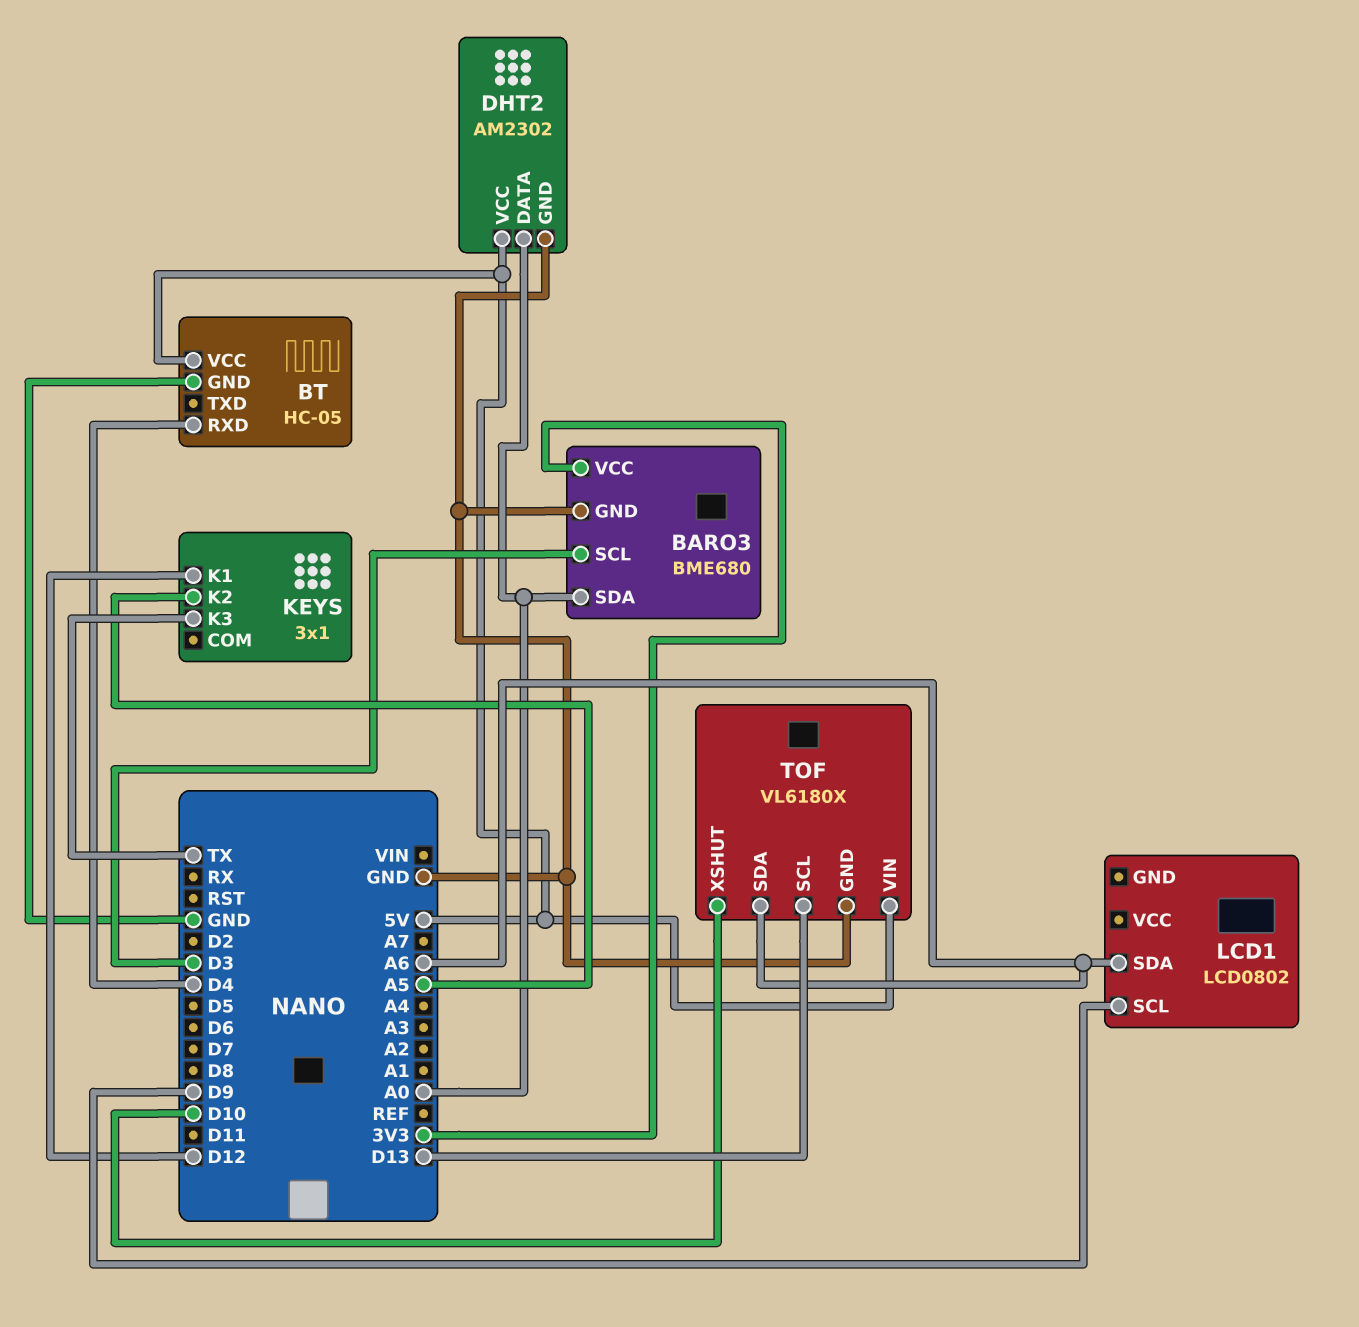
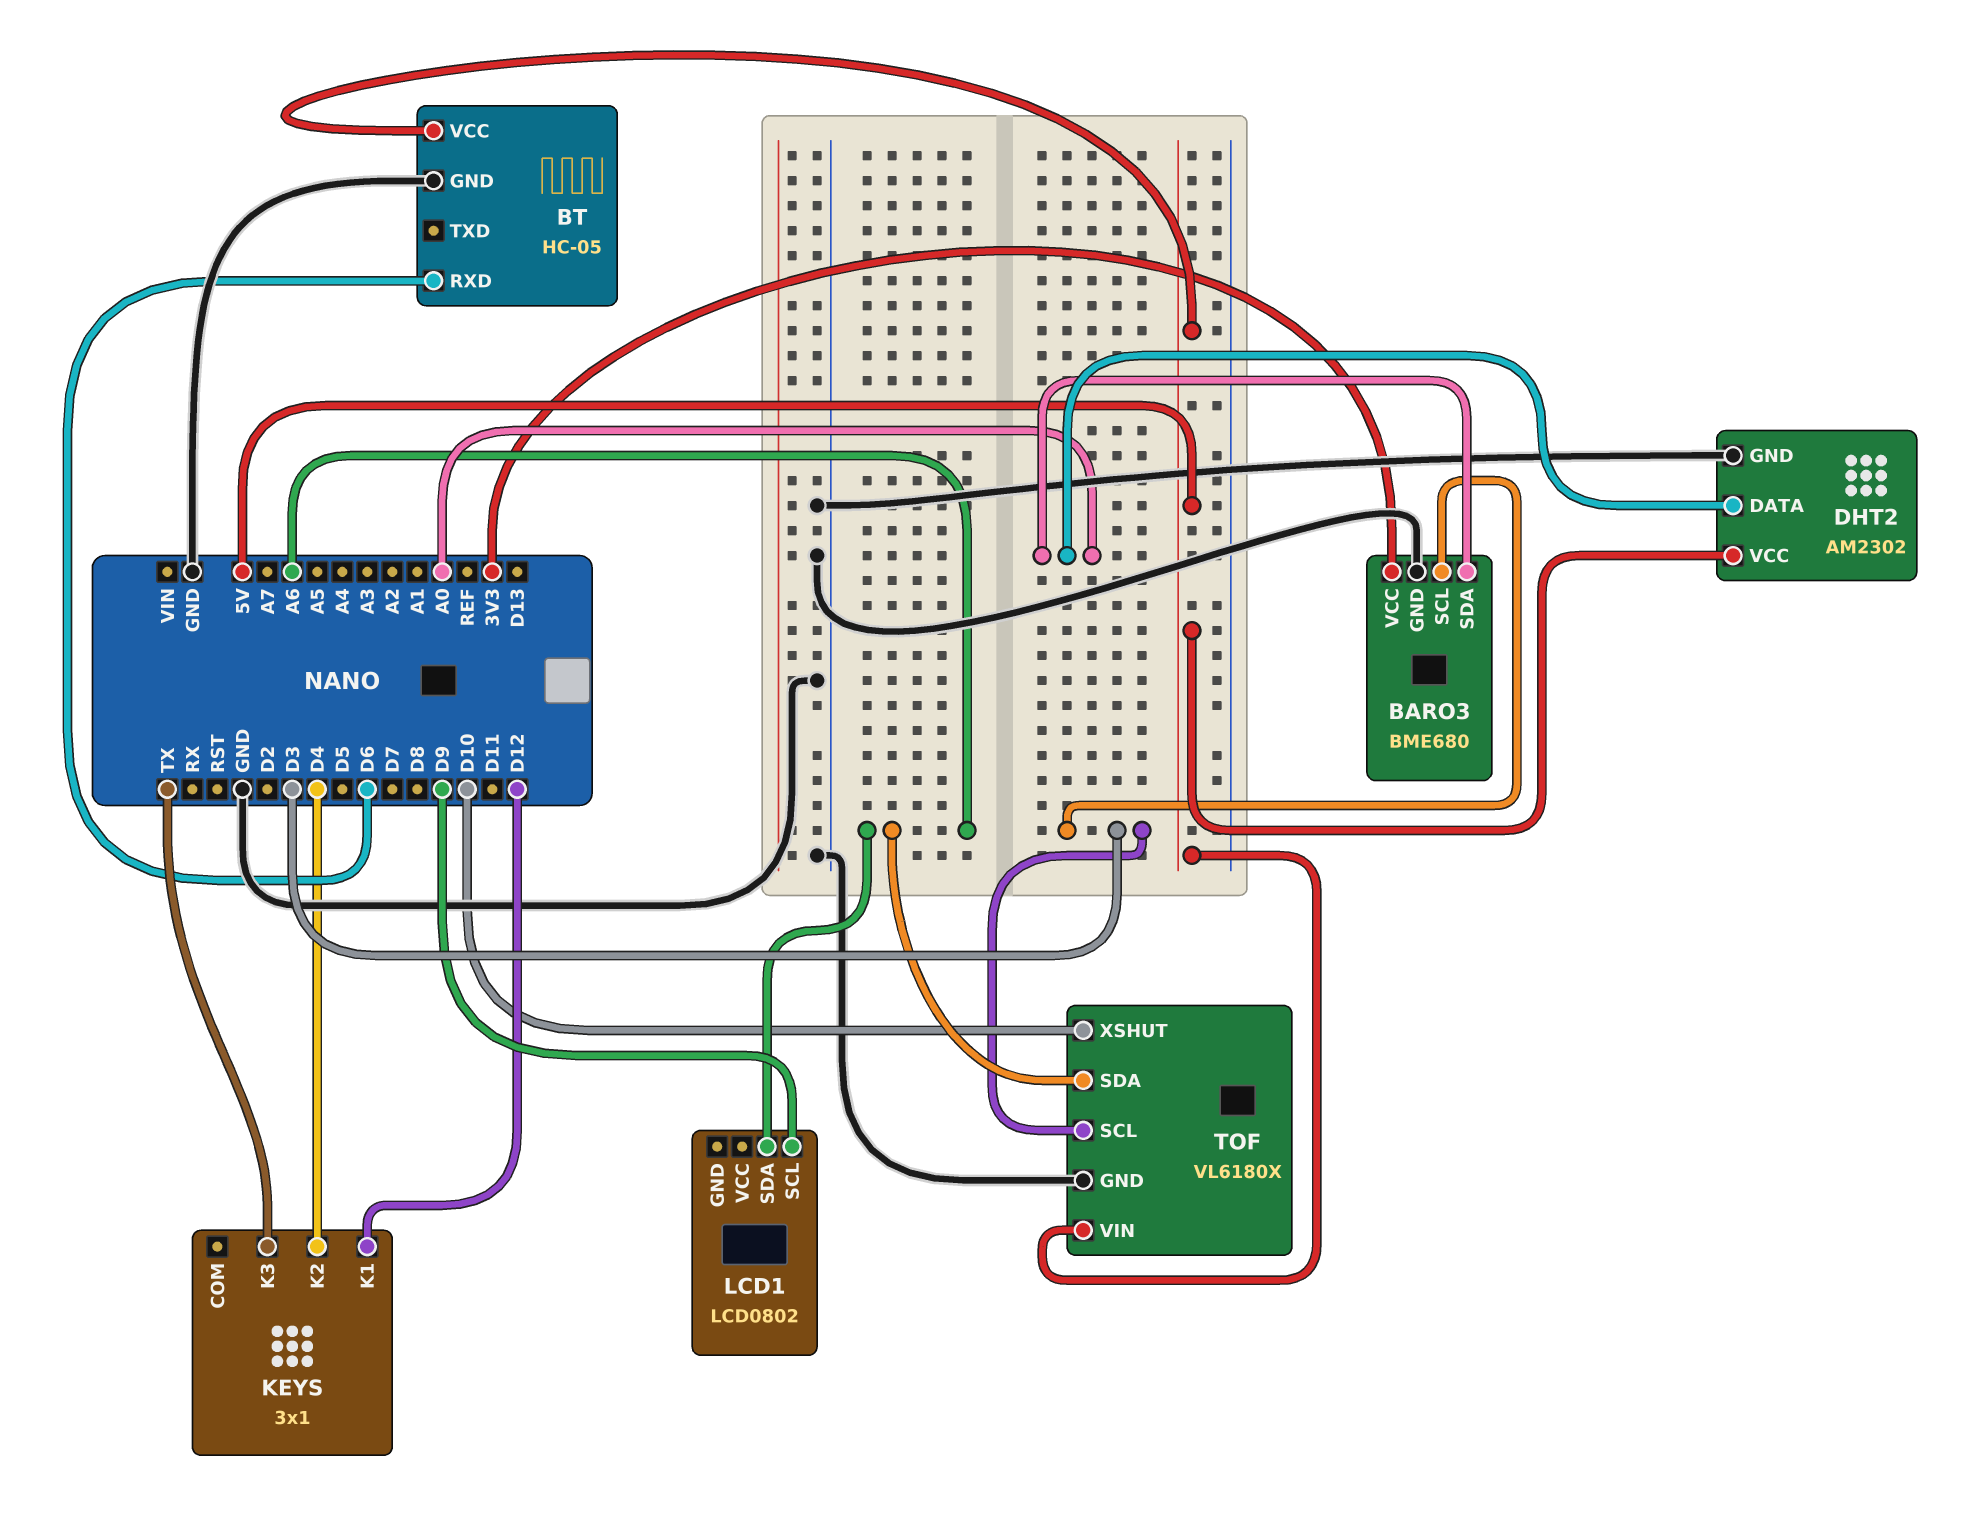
BT pin RXD: D4 -> D6
KEYS pin K2: A5 -> D4
TOF pin SCL: D13 -> D3

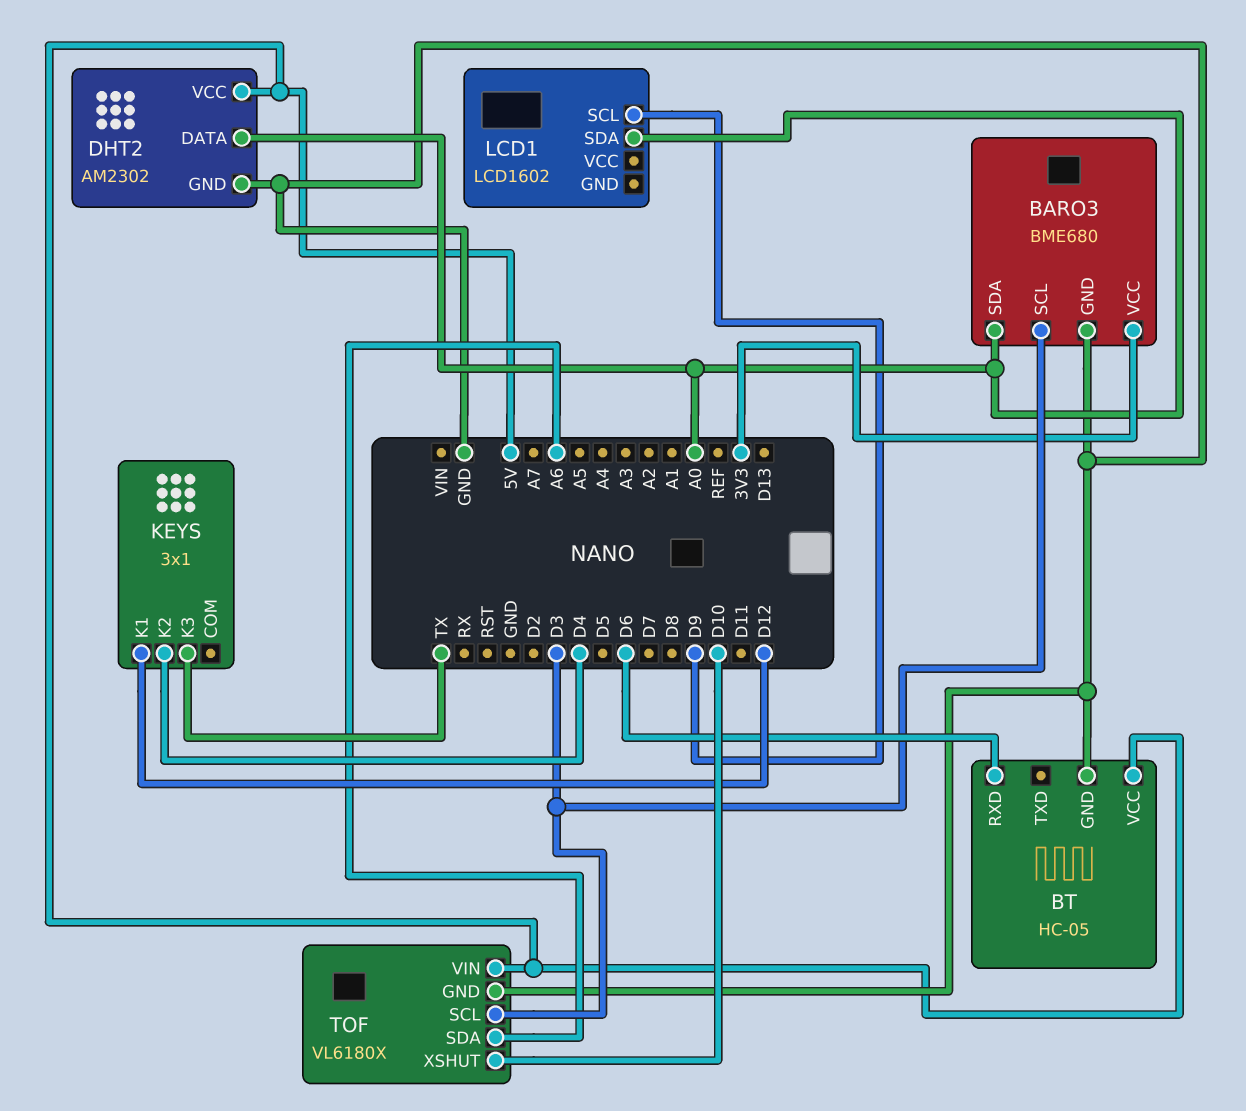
LCD1: LCD0802 -> LCD1602
LCD1 pin SDA: A6 -> A0

